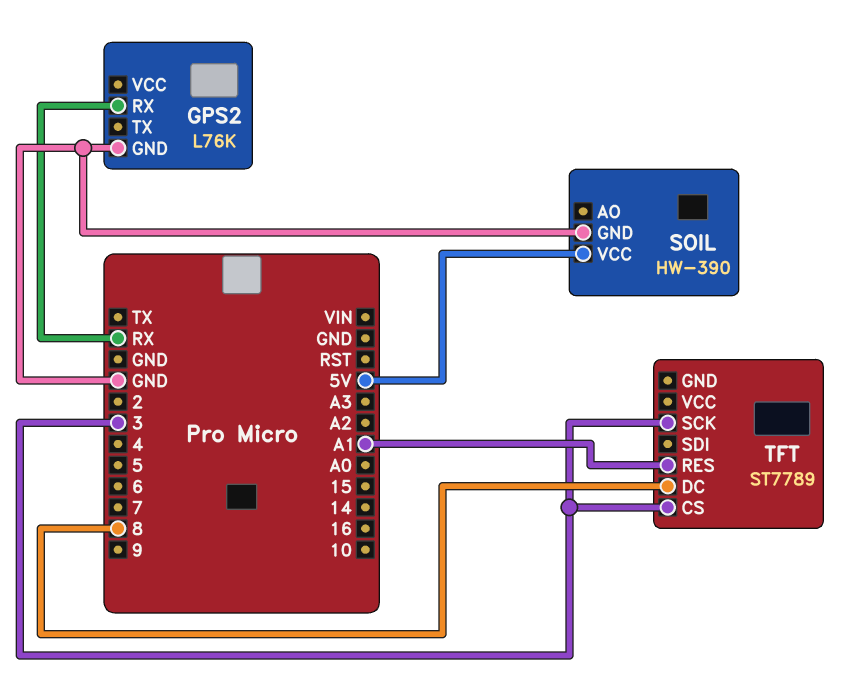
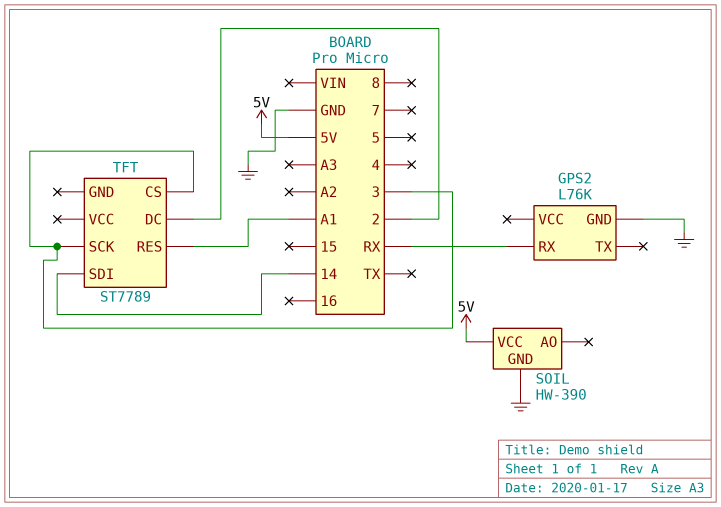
TFT pin DC: 8 -> 2
TFT pin SDI: none -> 14

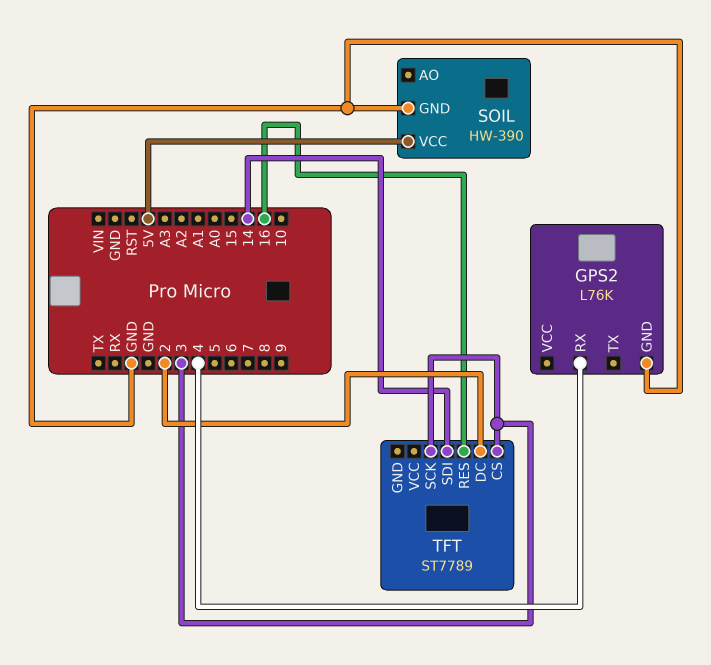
GPS2 pin RX: RX -> 4
TFT pin RES: A1 -> 16

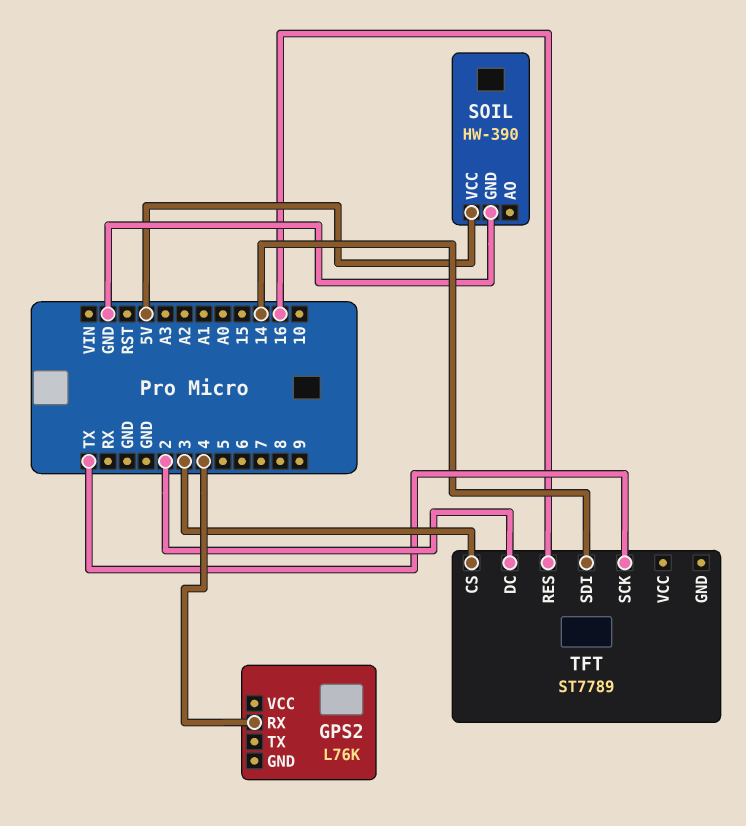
GPS2 pin GND: GND -> none
TFT pin SCK: 3 -> TX

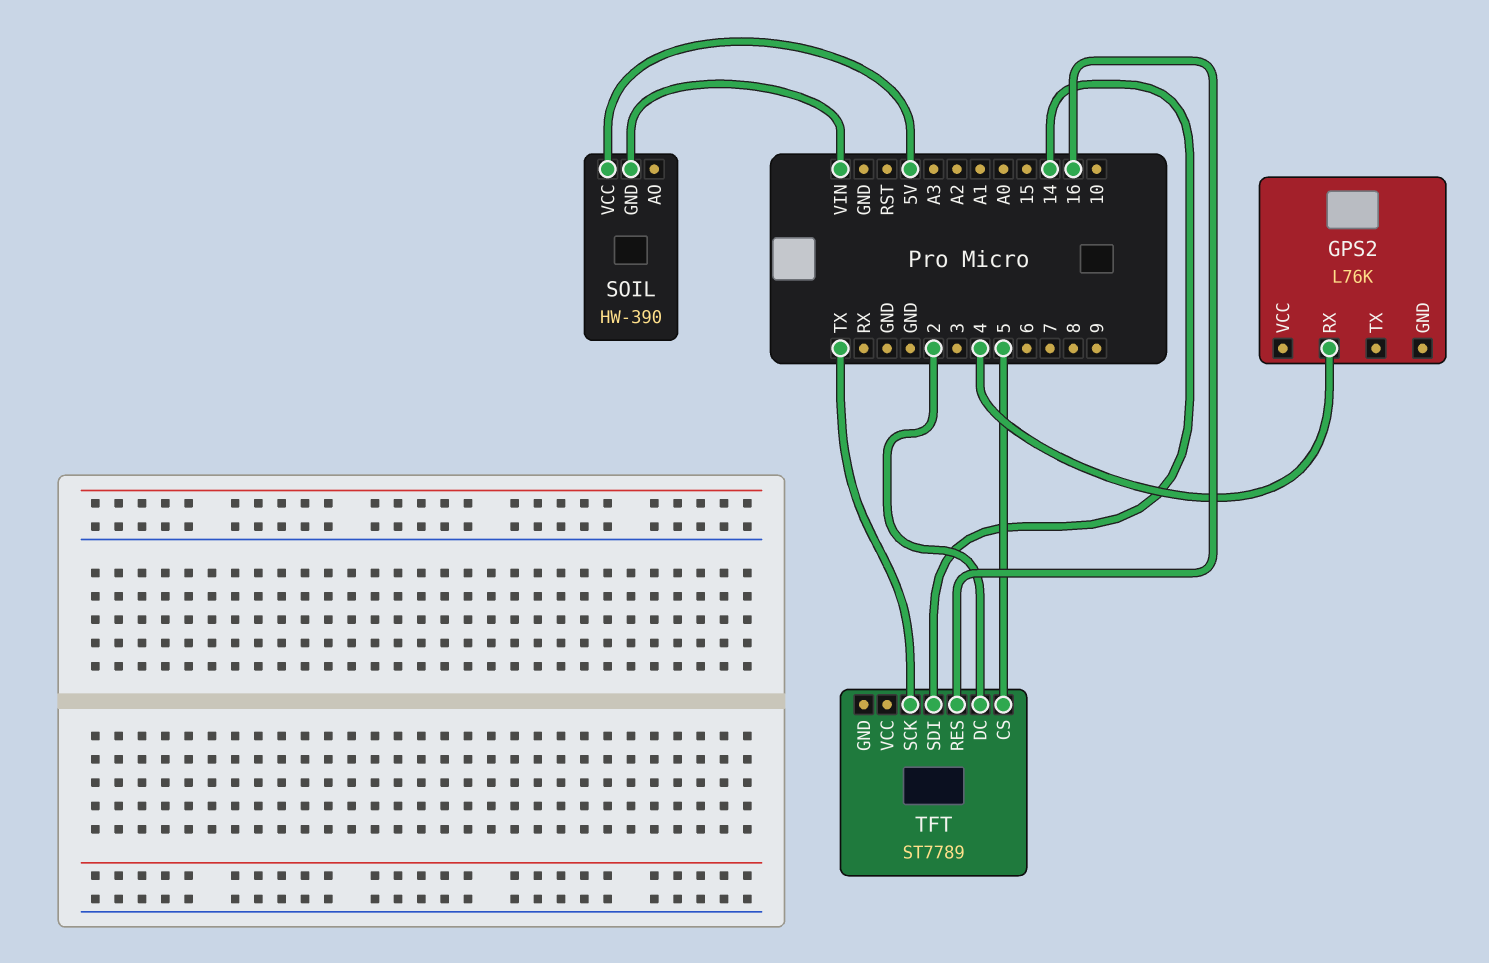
SOIL pin GND: GND -> VIN
TFT pin CS: 3 -> 5

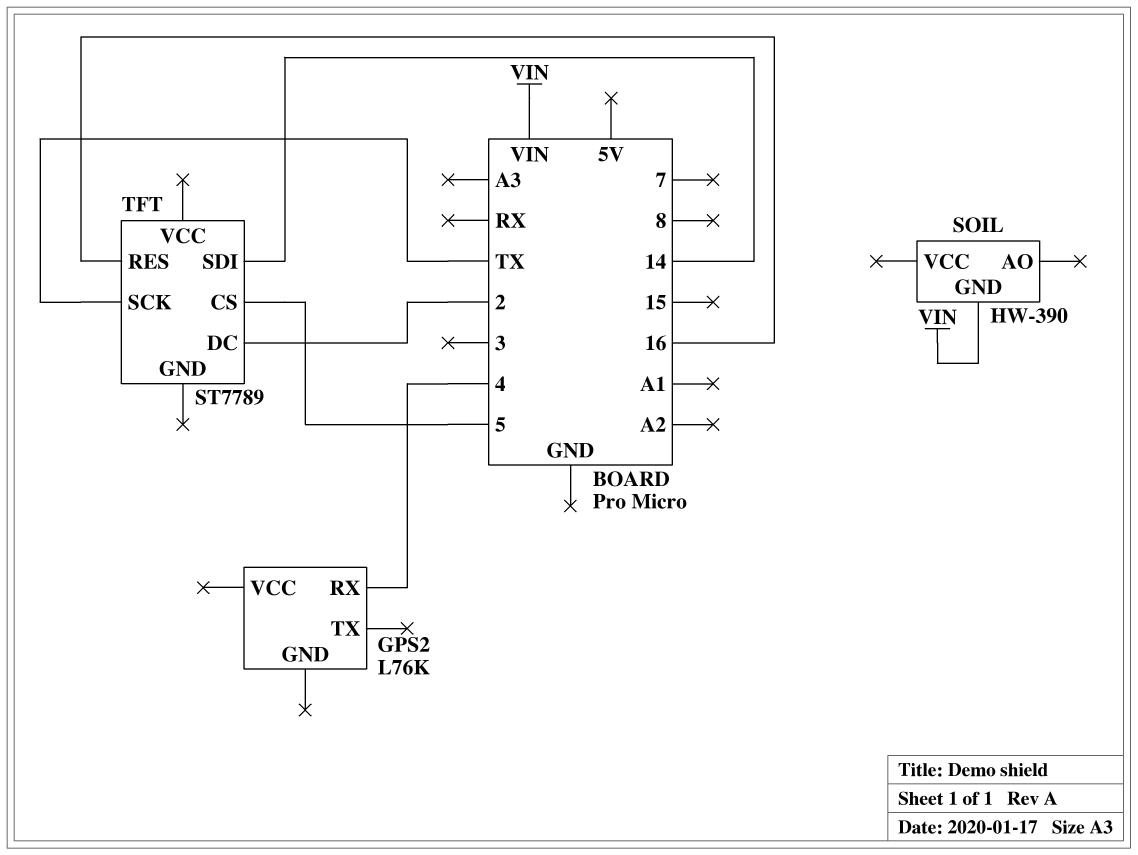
SOIL pin VCC: 5V -> none

